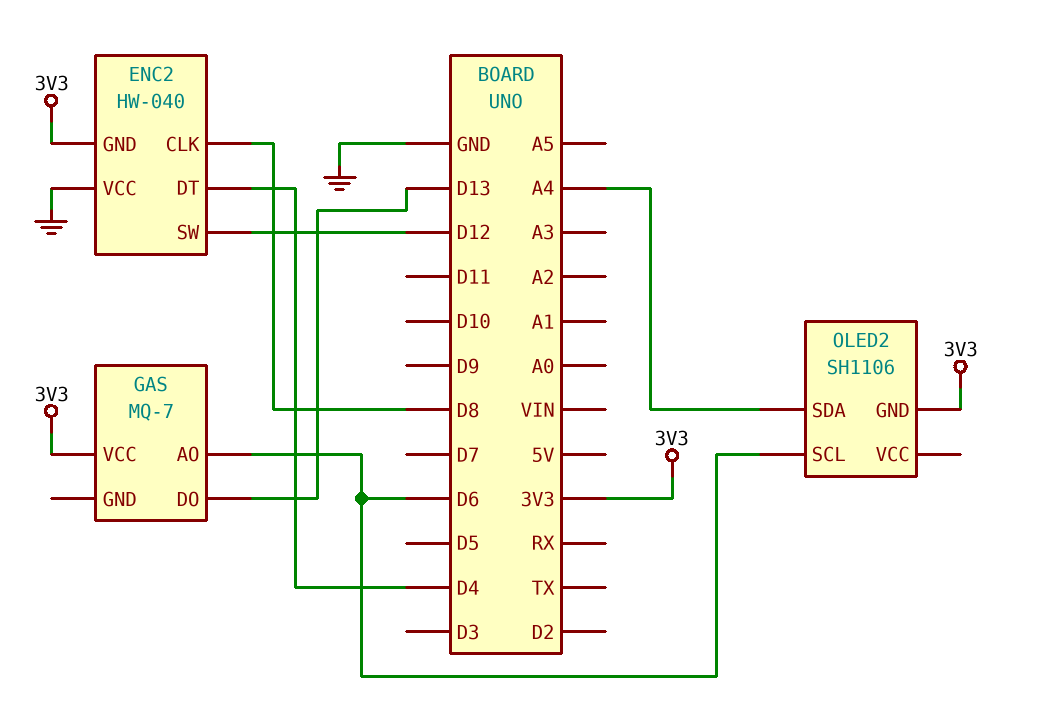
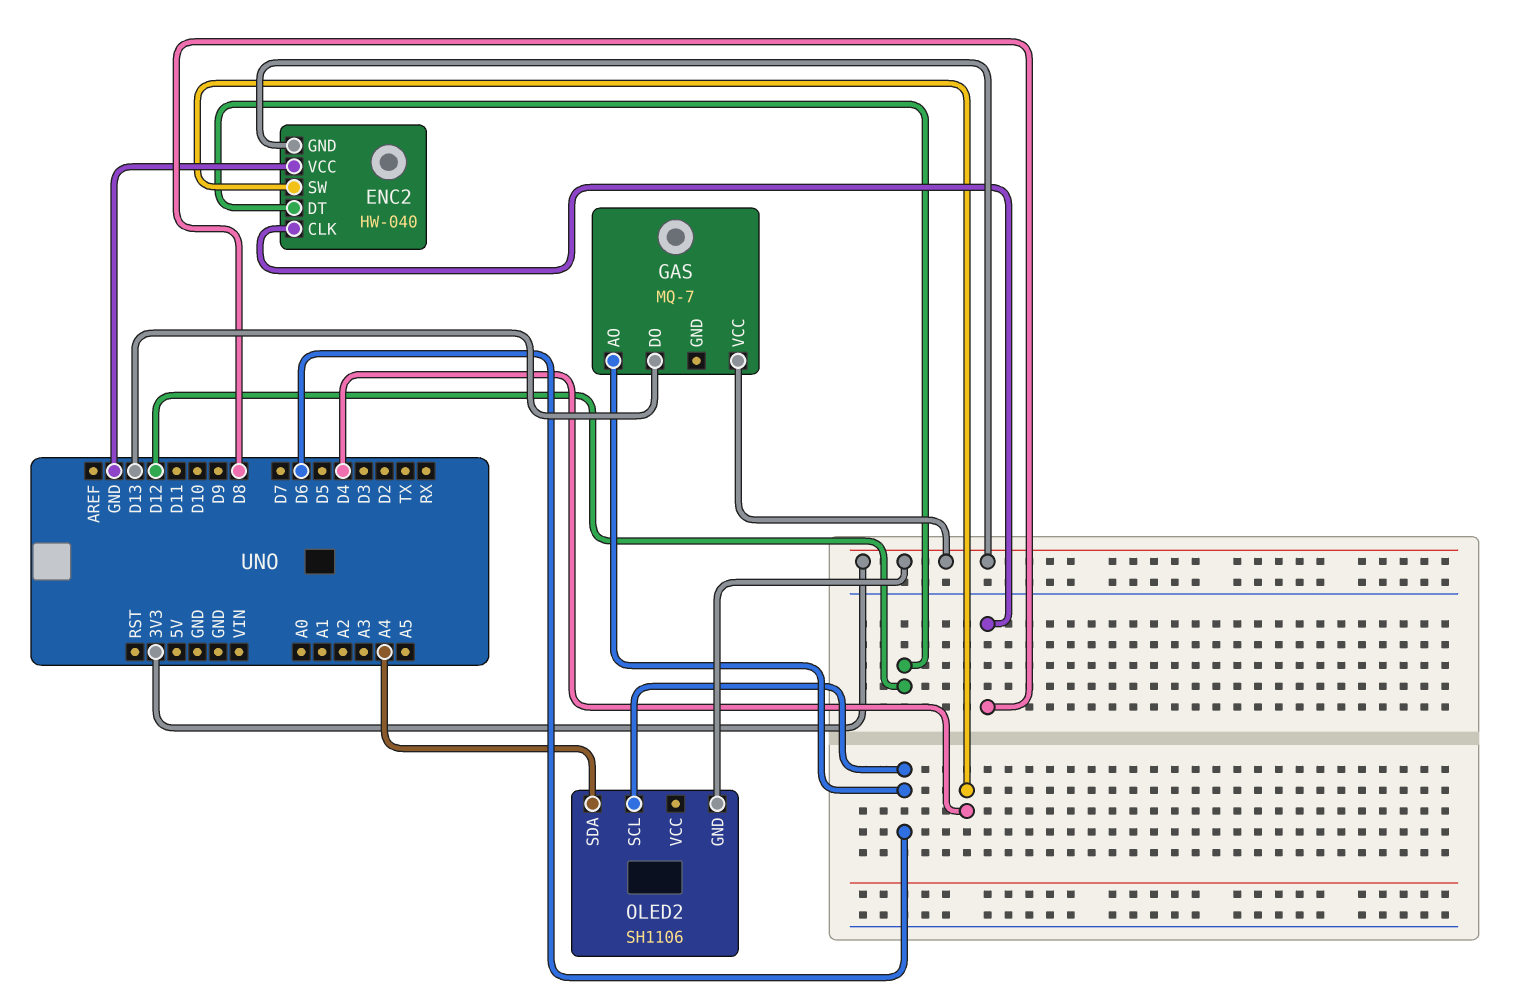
ENC2 pin DT: D4 -> D12
ENC2 pin SW: D12 -> D4

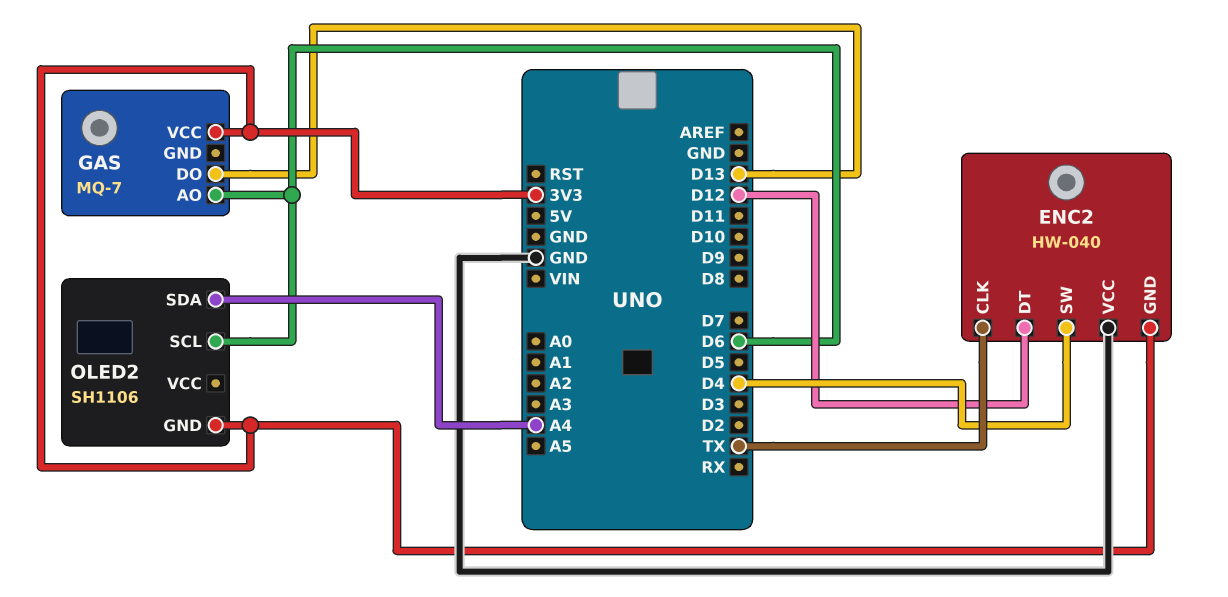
ENC2 pin CLK: D8 -> TX

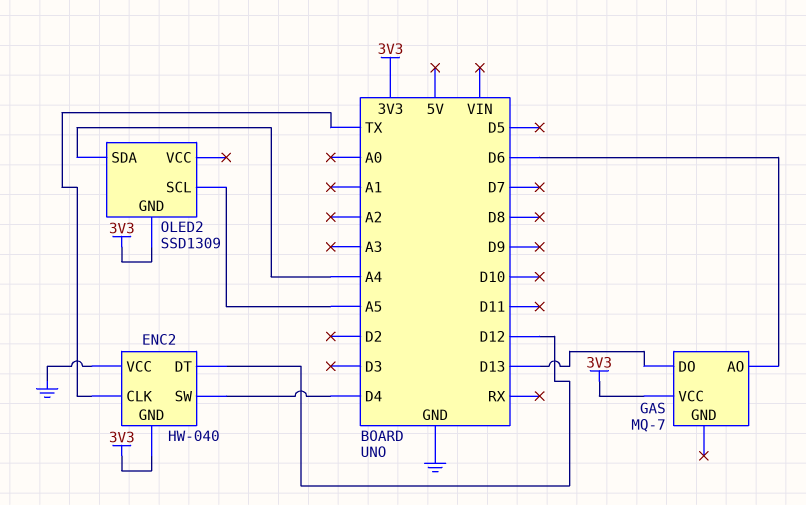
OLED2: SH1106 -> SSD1309
OLED2 pin SCL: D6 -> A5

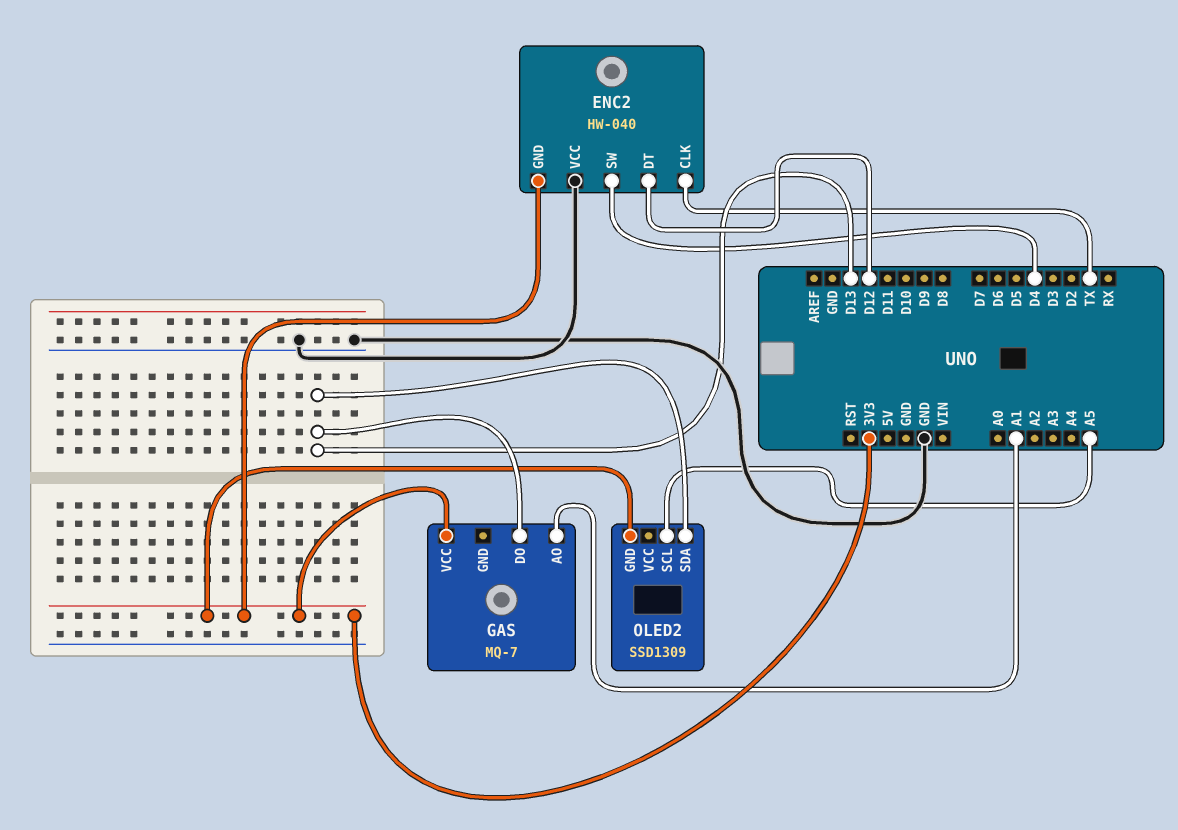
GAS pin AO: D6 -> A1
OLED2 pin SDA: A4 -> D13

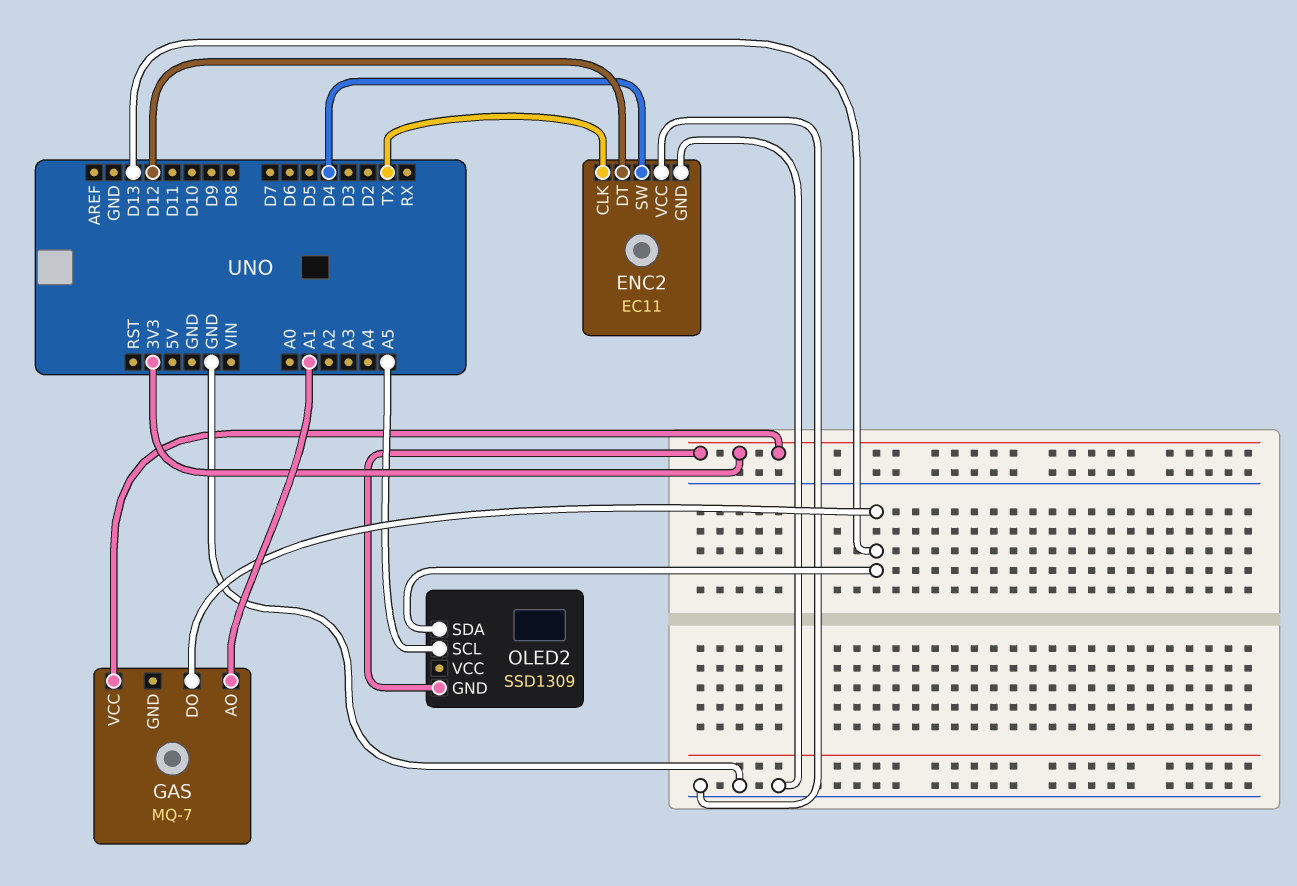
ENC2: HW-040 -> EC11
ENC2 pin GND: 3V3 -> GND

